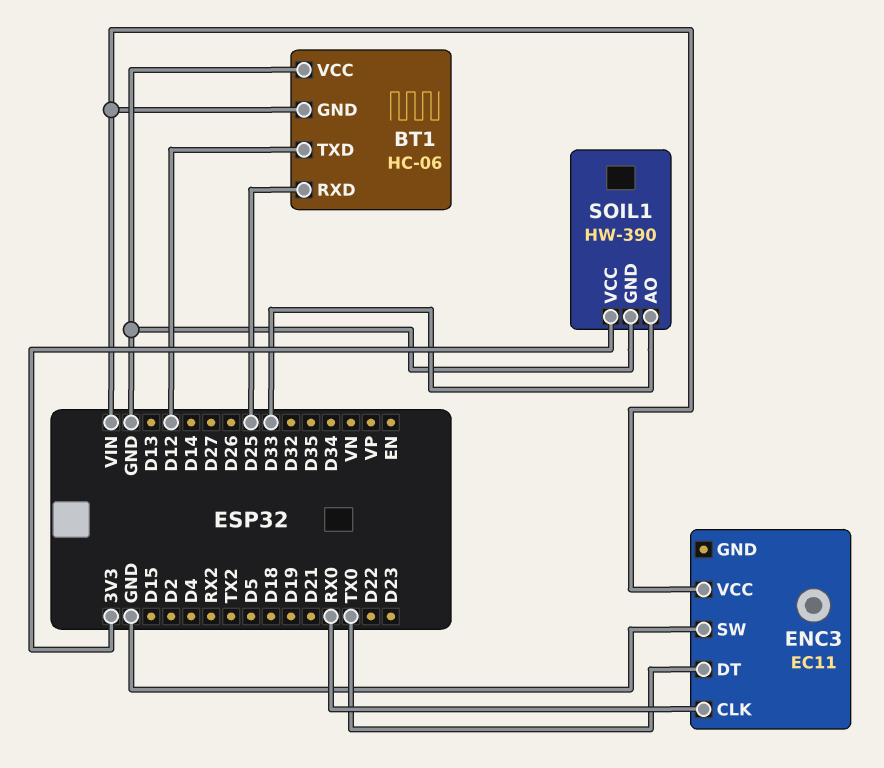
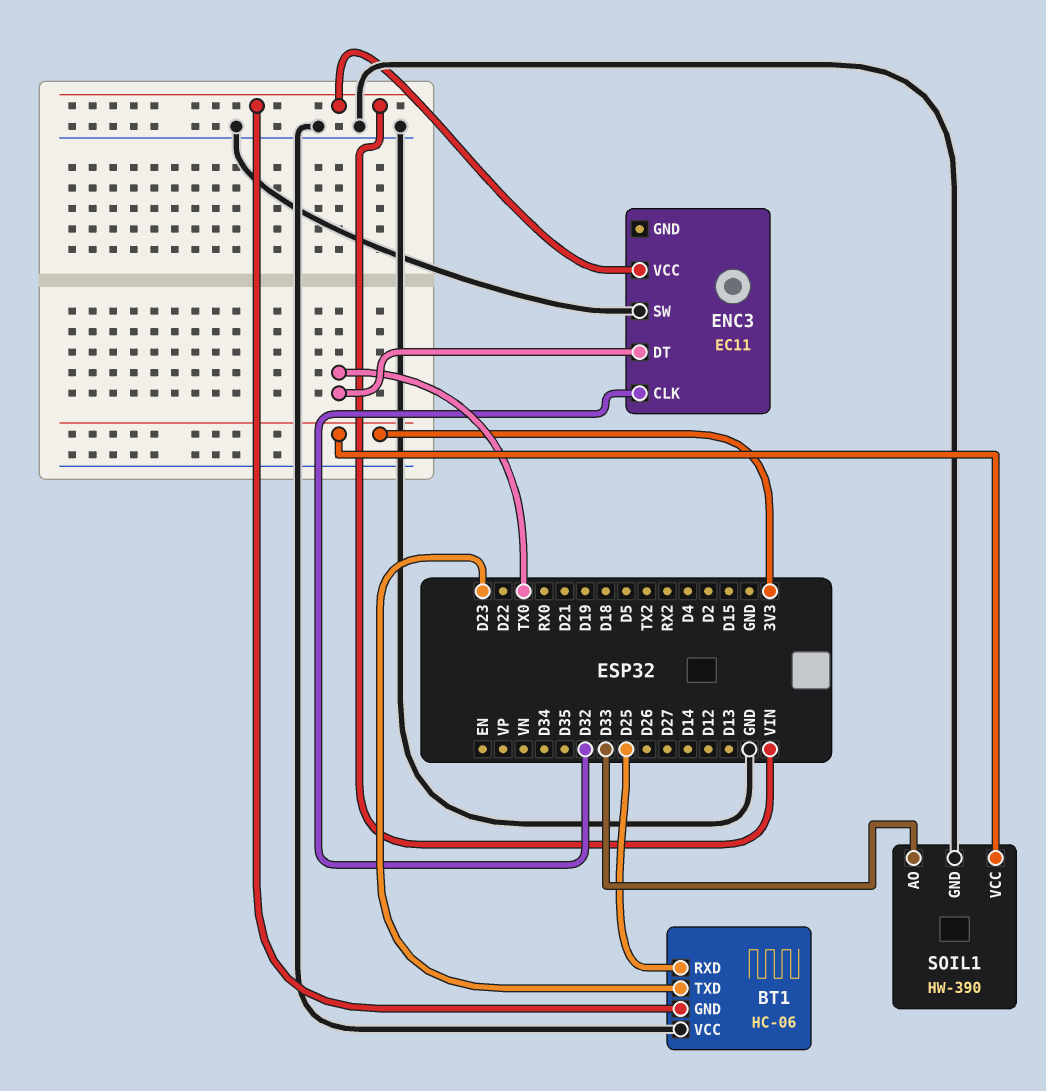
BT1 pin TXD: D12 -> D23
ENC3 pin CLK: RX0 -> D32

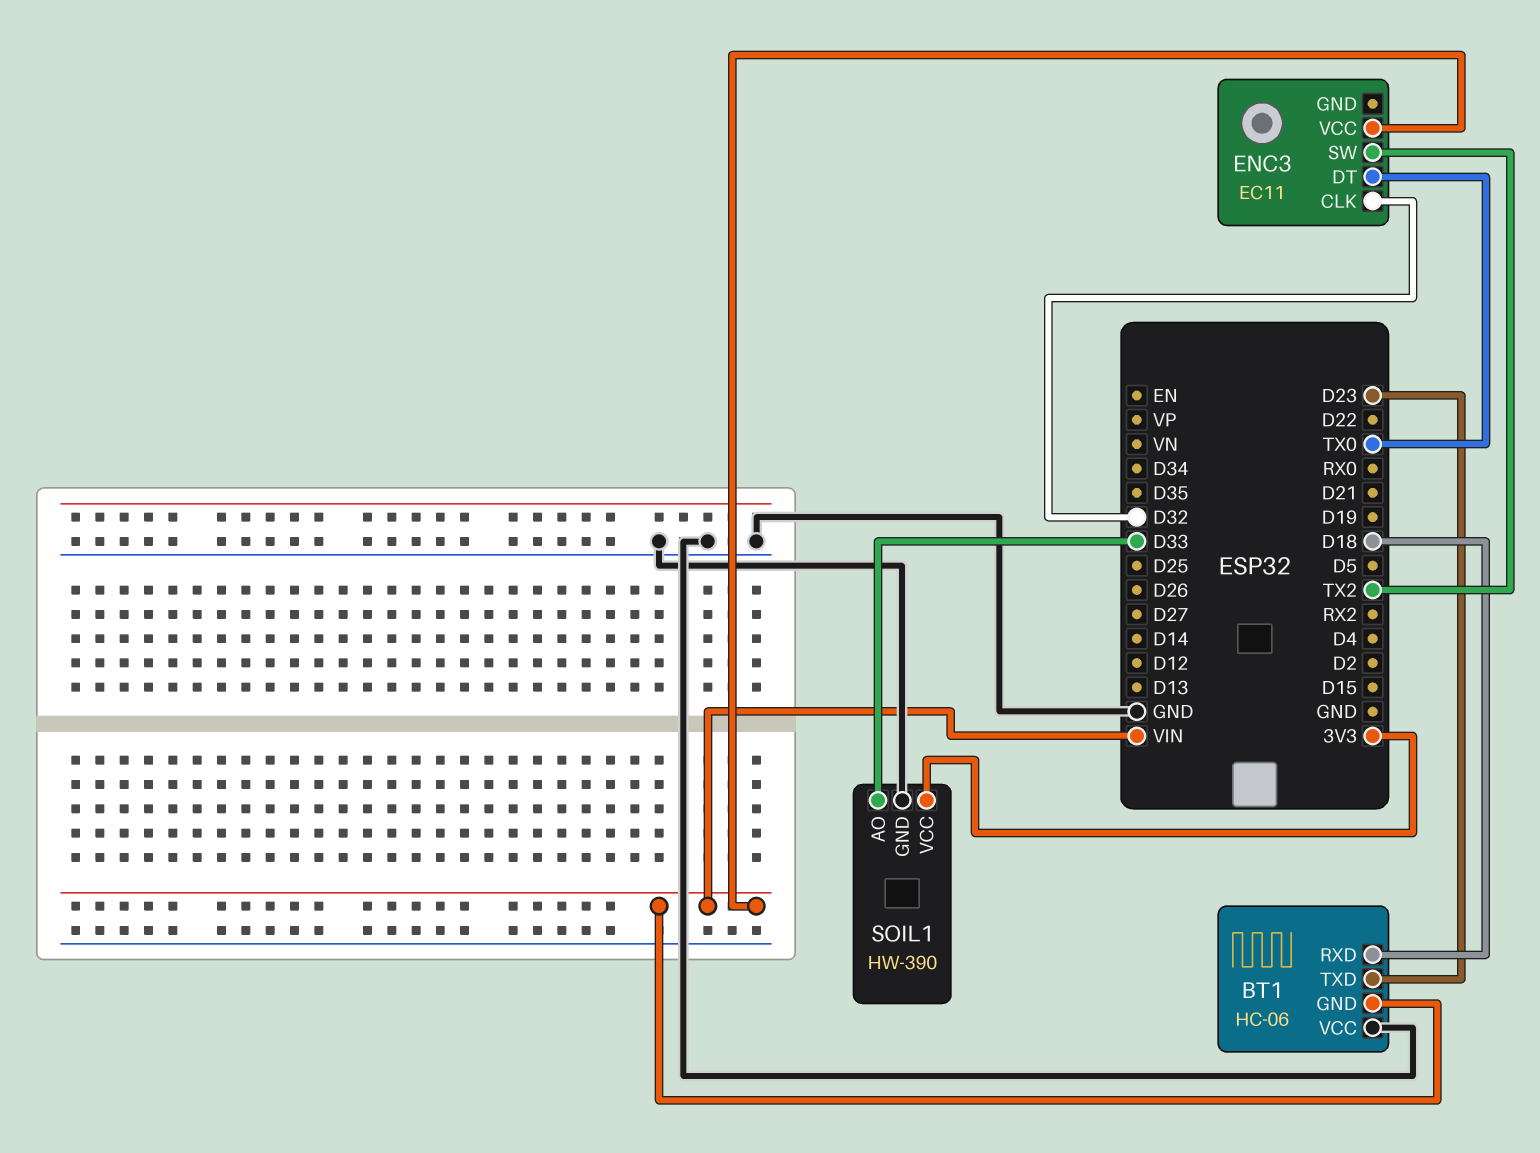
BT1 pin RXD: D25 -> D18
ENC3 pin SW: GND -> TX2

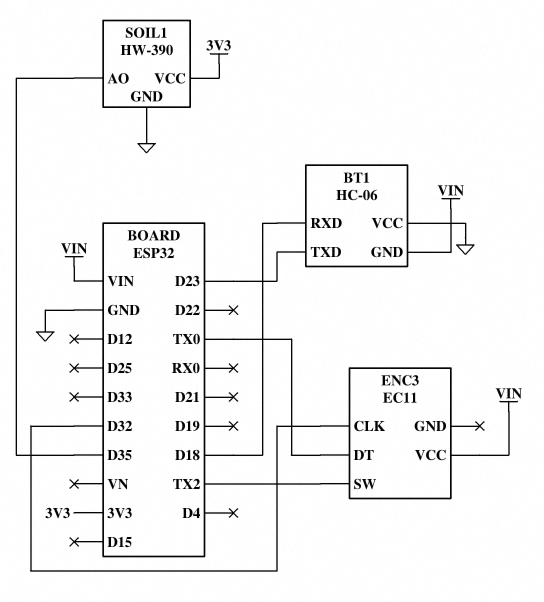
SOIL1 pin AO: D33 -> D35

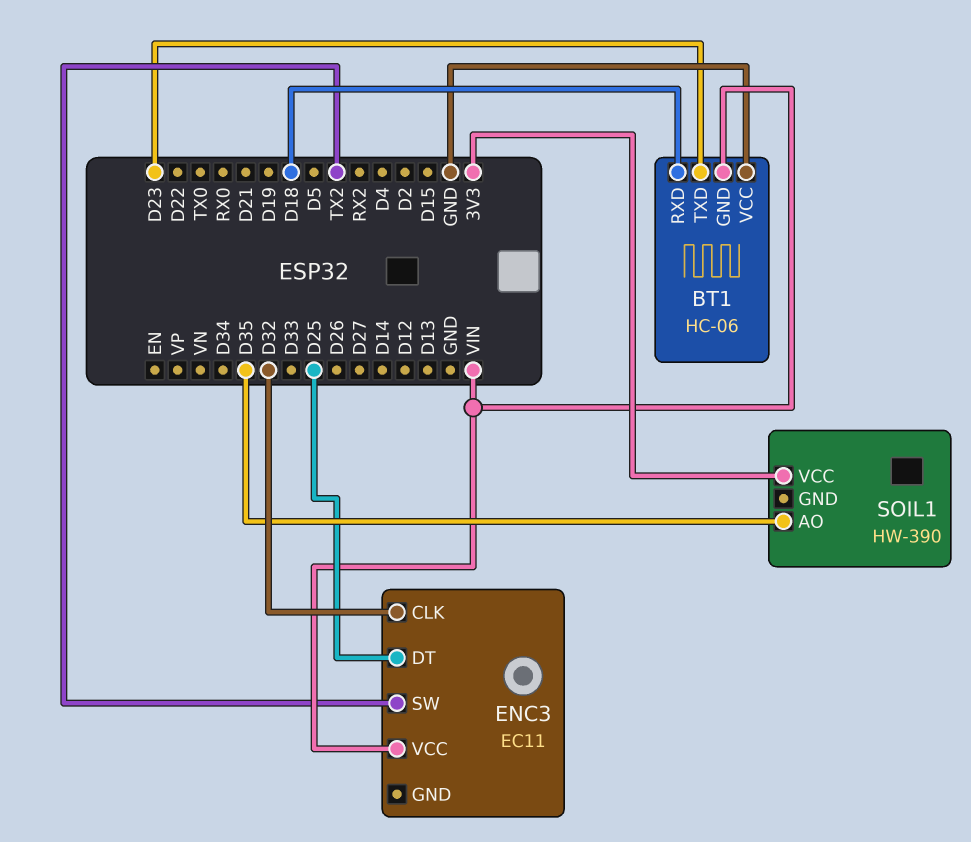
ENC3 pin DT: TX0 -> D25
SOIL1 pin GND: GND -> none

